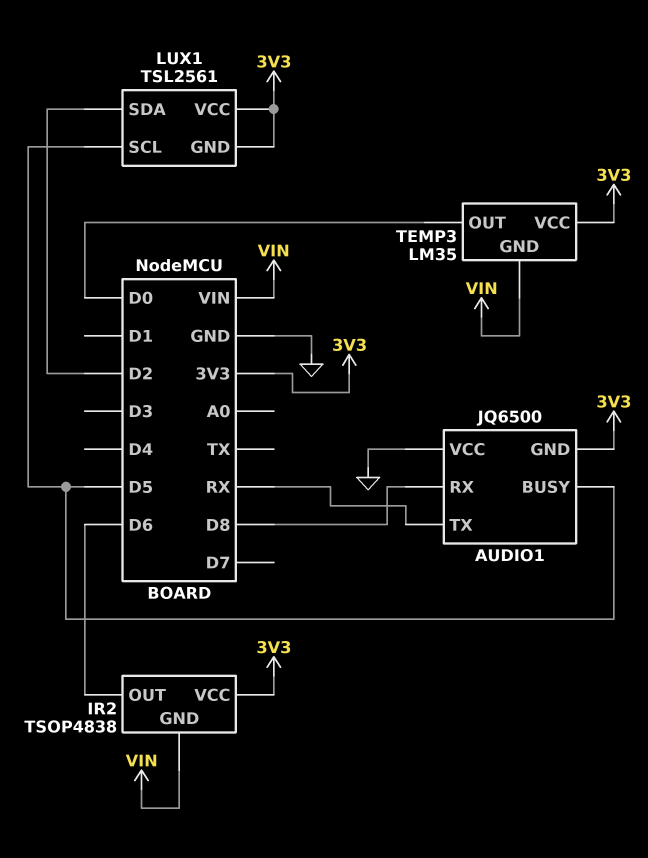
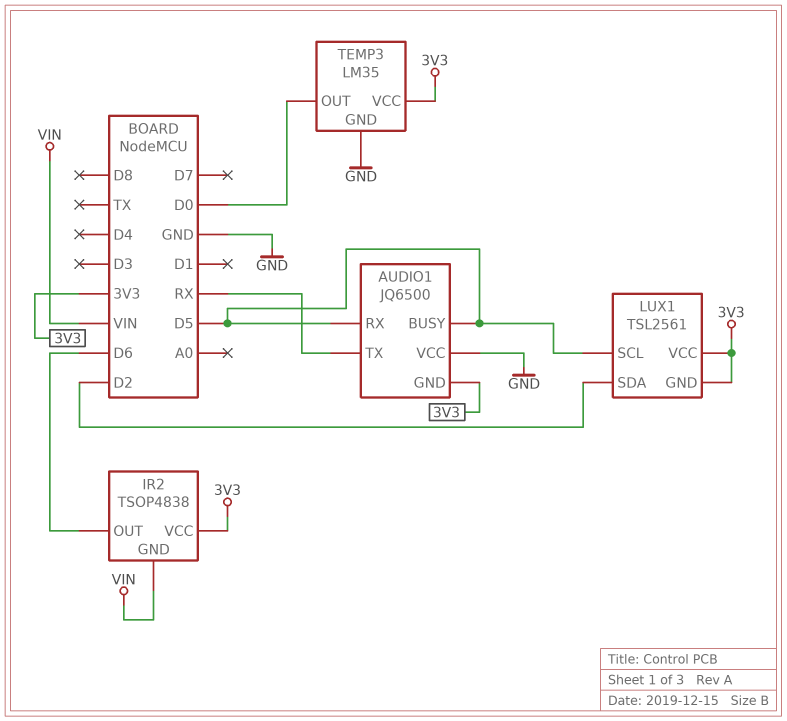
AUDIO1 pin RX: D8 -> D5
TEMP3 pin GND: VIN -> GND

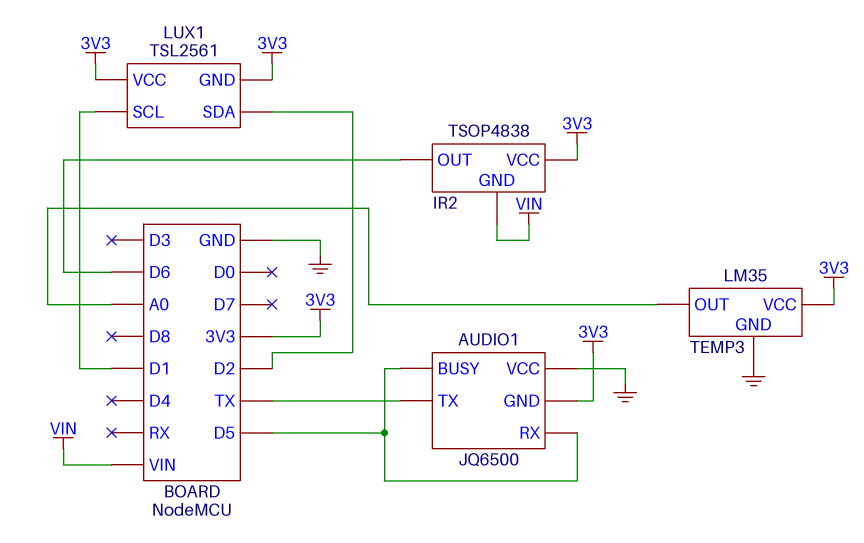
AUDIO1 pin TX: RX -> TX
LUX1 pin SCL: D5 -> D1
TEMP3 pin OUT: D0 -> A0

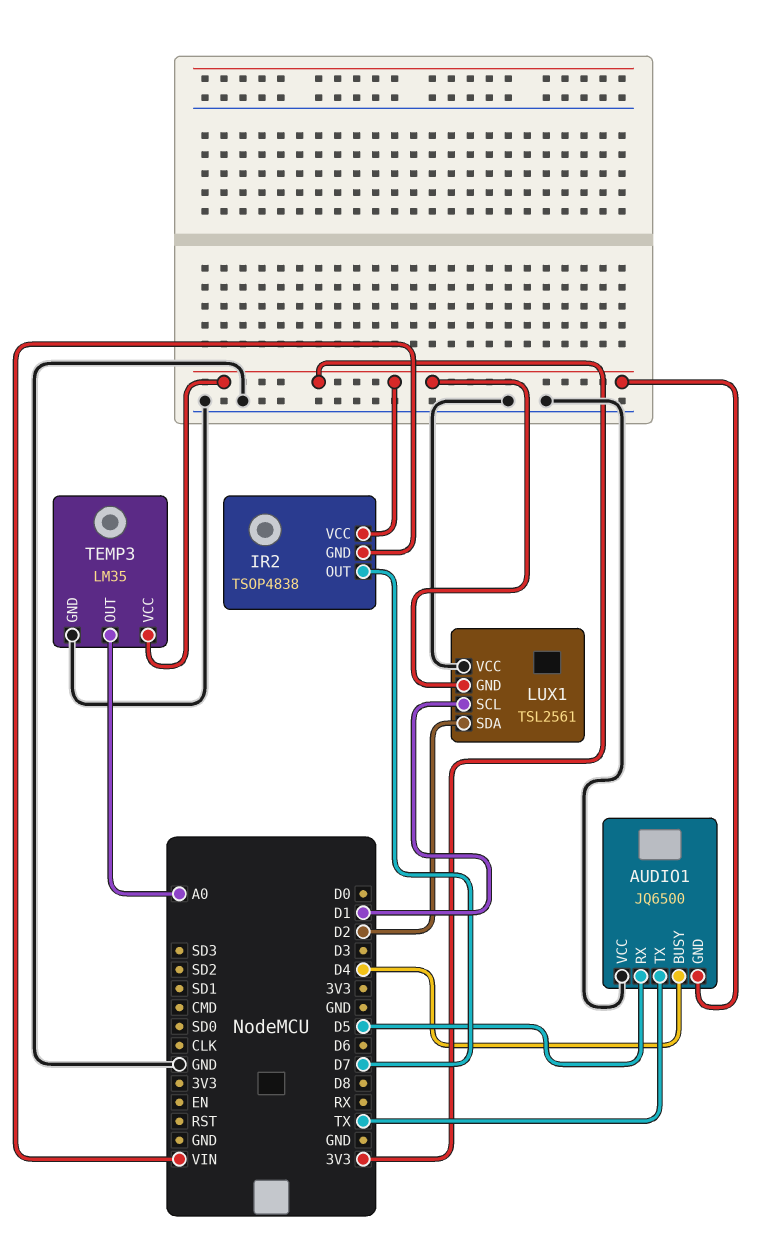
AUDIO1 pin BUSY: D5 -> D4
IR2 pin OUT: D6 -> D7
LUX1 pin VCC: 3V3 -> GND

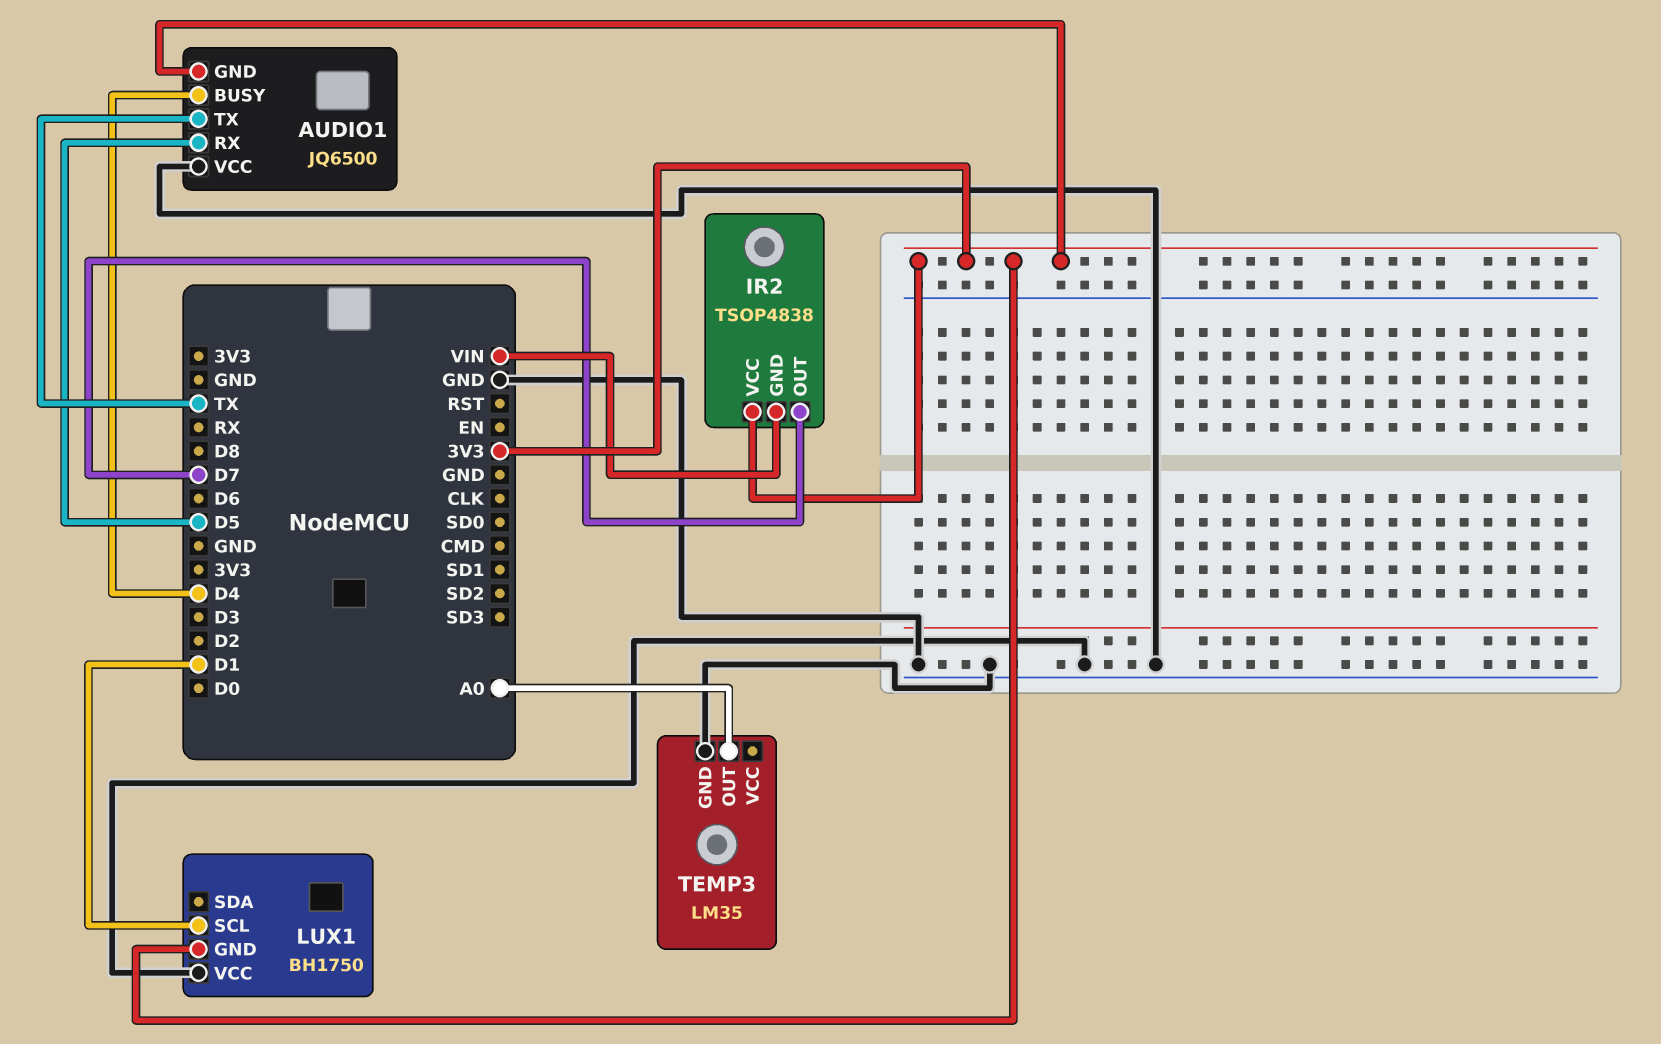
LUX1: TSL2561 -> BH1750
LUX1 pin SDA: D2 -> none
TEMP3 pin VCC: 3V3 -> none

